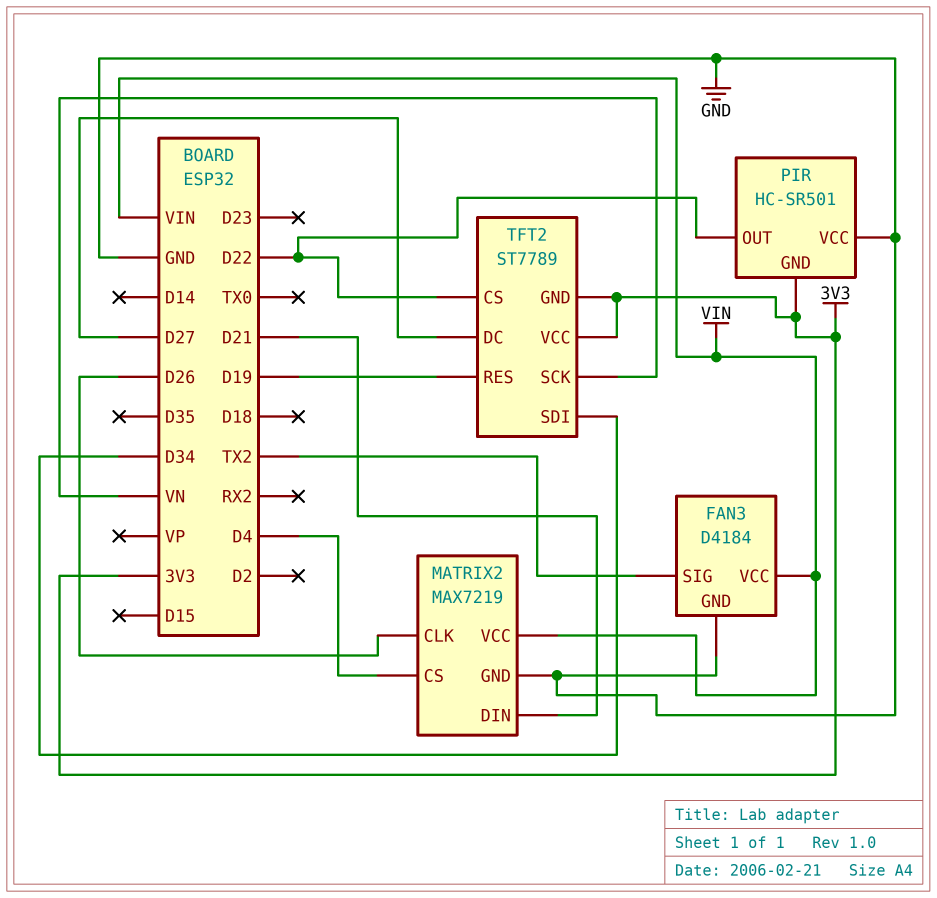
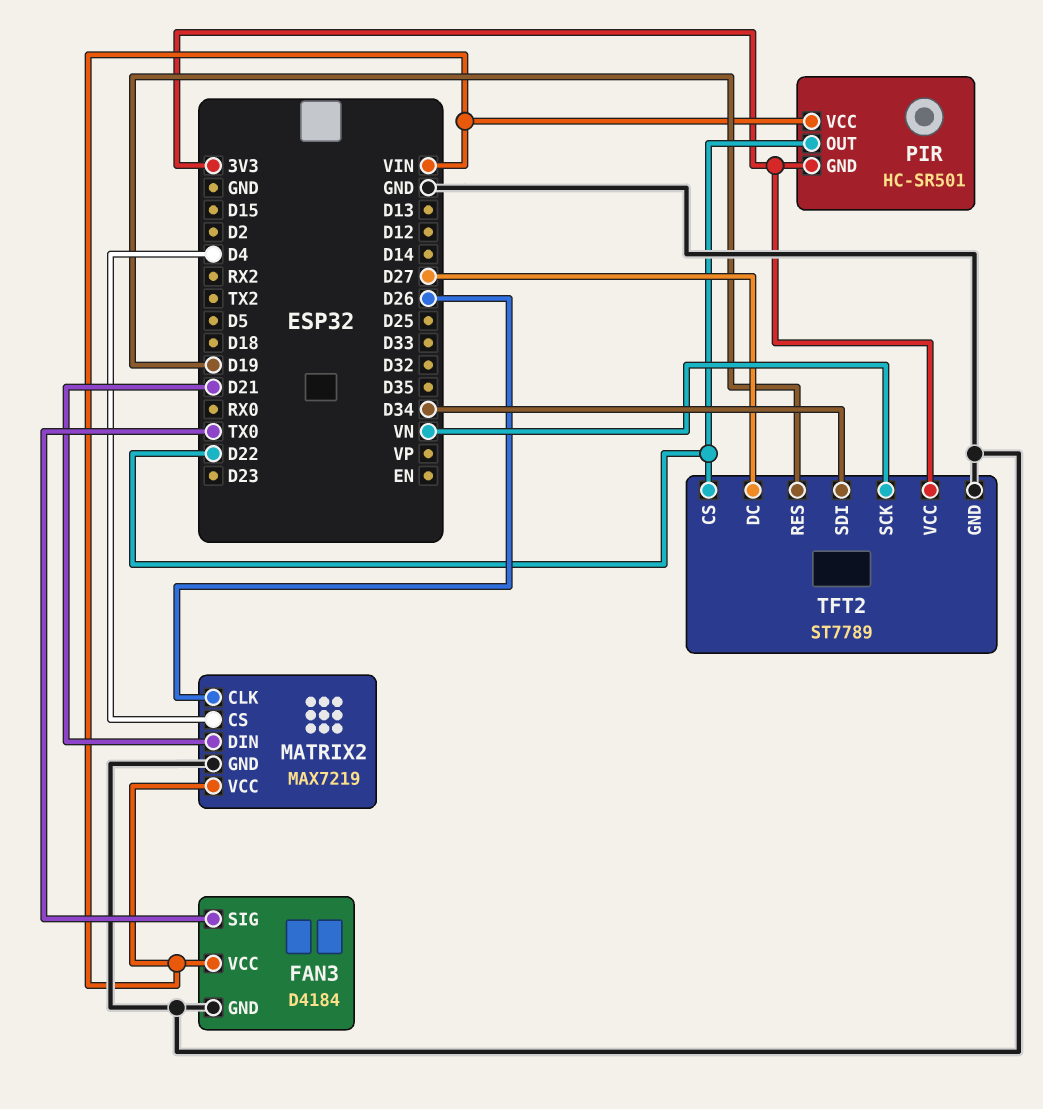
FAN3 pin SIG: TX2 -> TX0
PIR pin VCC: GND -> VIN
TFT2 pin GND: 3V3 -> GND

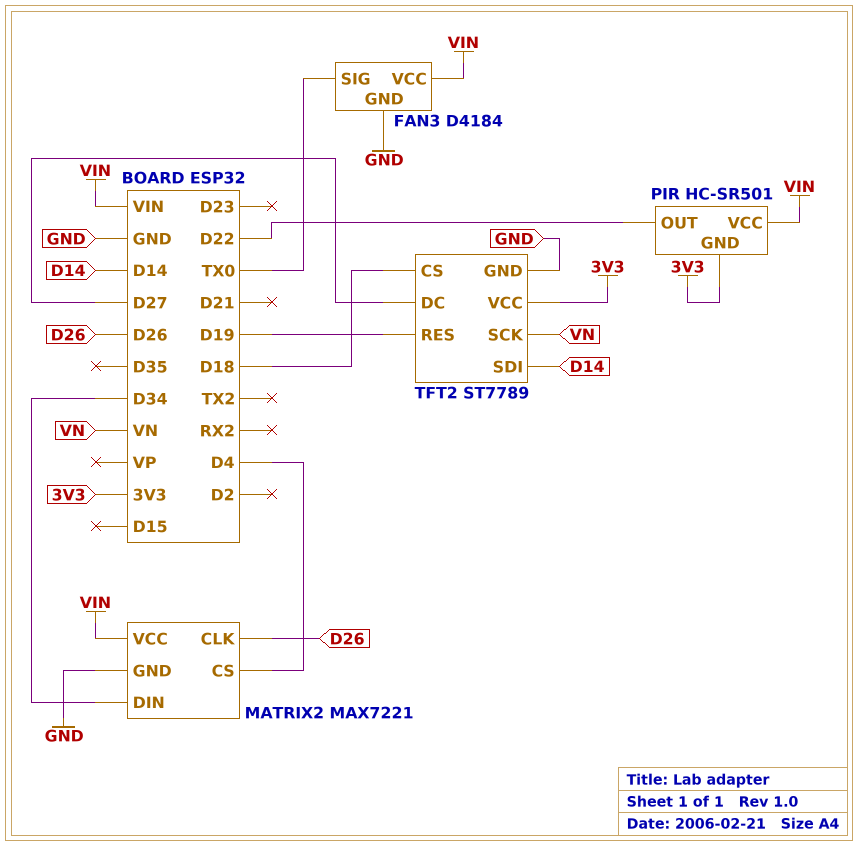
MATRIX2: MAX7219 -> MAX7221
MATRIX2 pin DIN: D21 -> D34
TFT2 pin CS: D22 -> D18
TFT2 pin SDI: D34 -> D14

